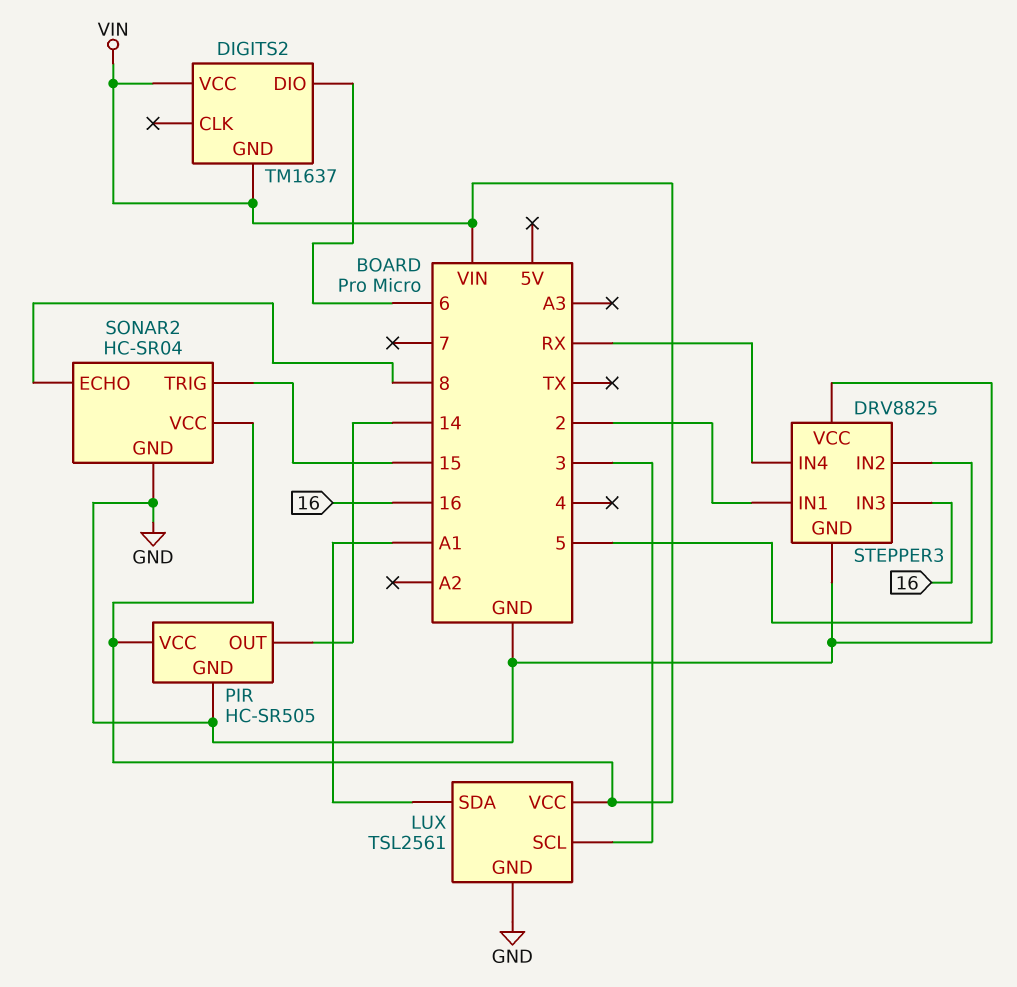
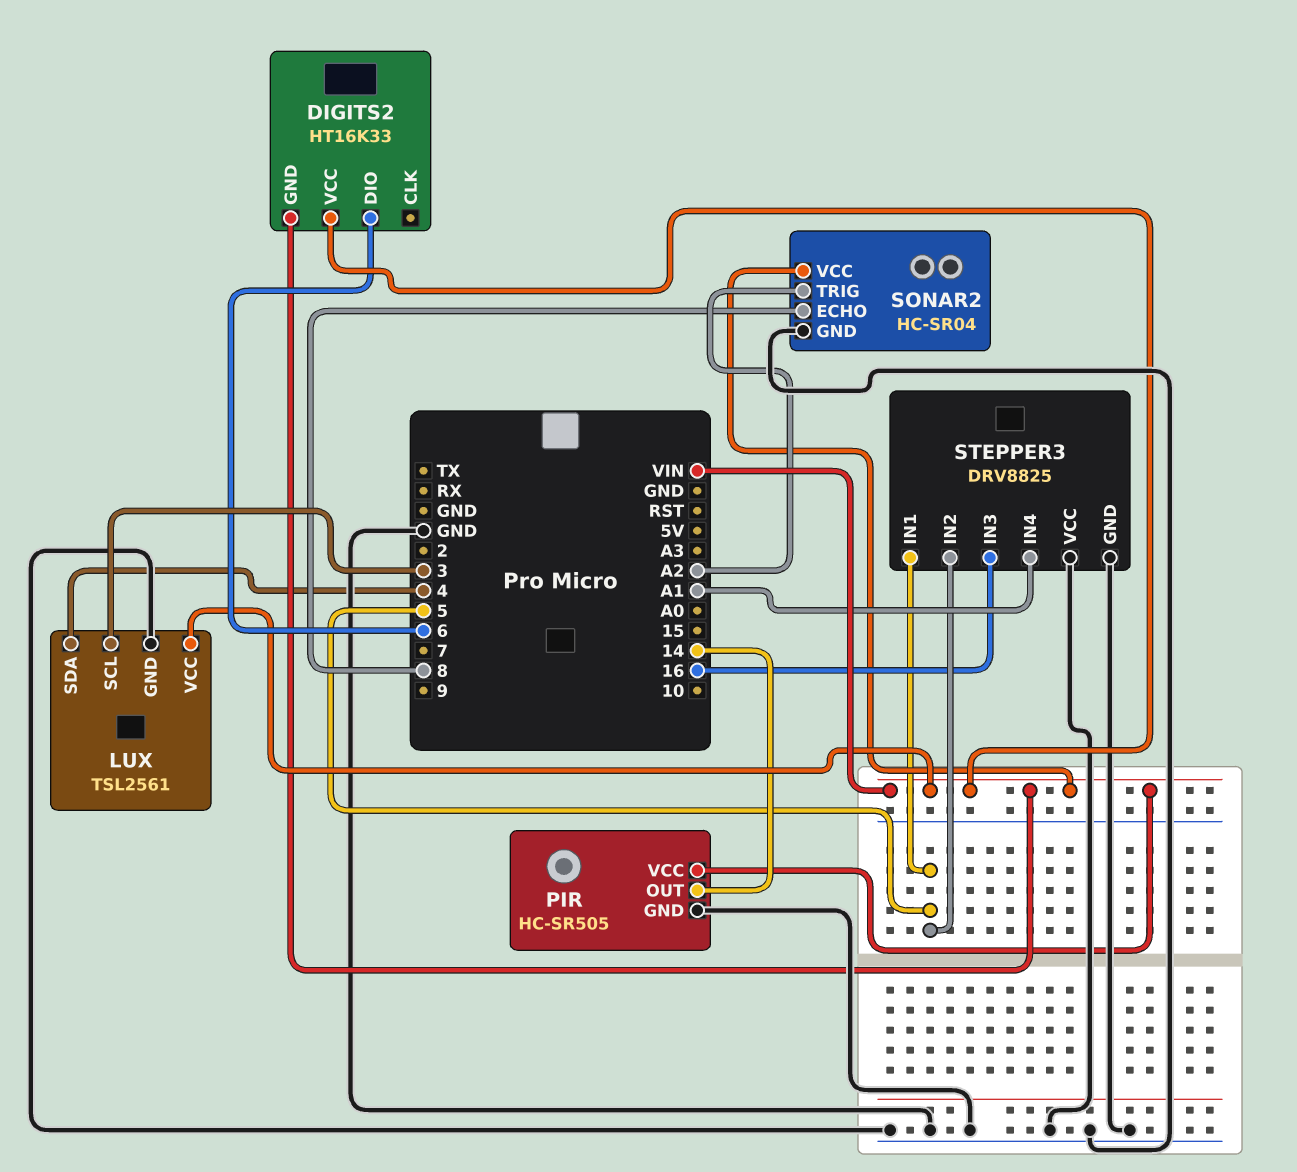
DIGITS2: TM1637 -> HT16K33
LUX pin SDA: A1 -> 4
SONAR2 pin TRIG: 15 -> A2
STEPPER3 pin IN1: 2 -> 5
STEPPER3 pin IN4: RX -> A1

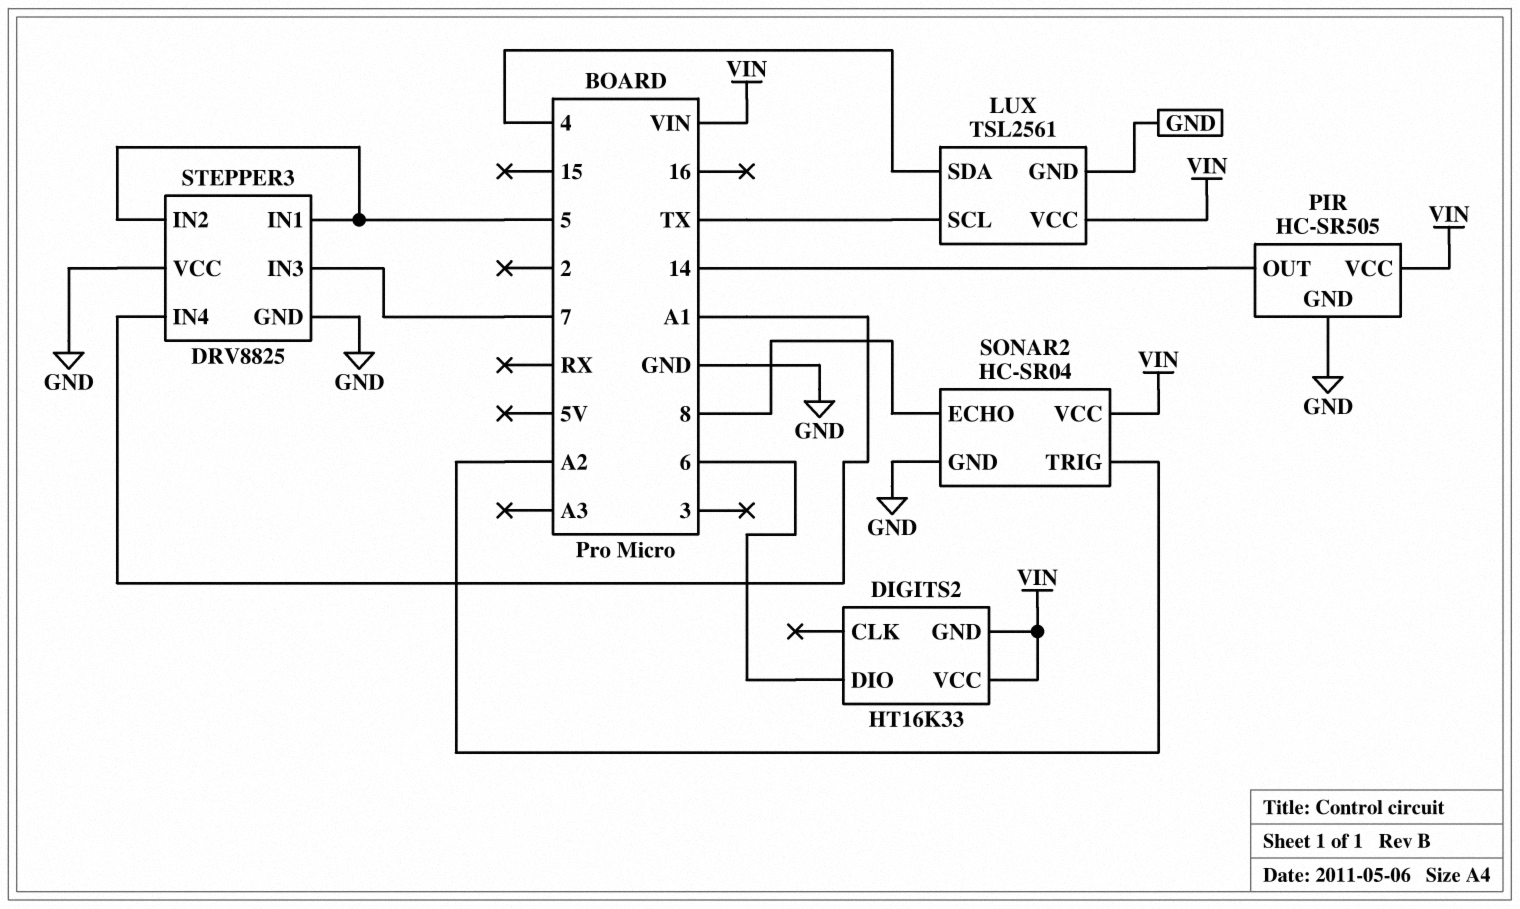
LUX pin SCL: 3 -> TX
STEPPER3 pin IN3: 16 -> 7

